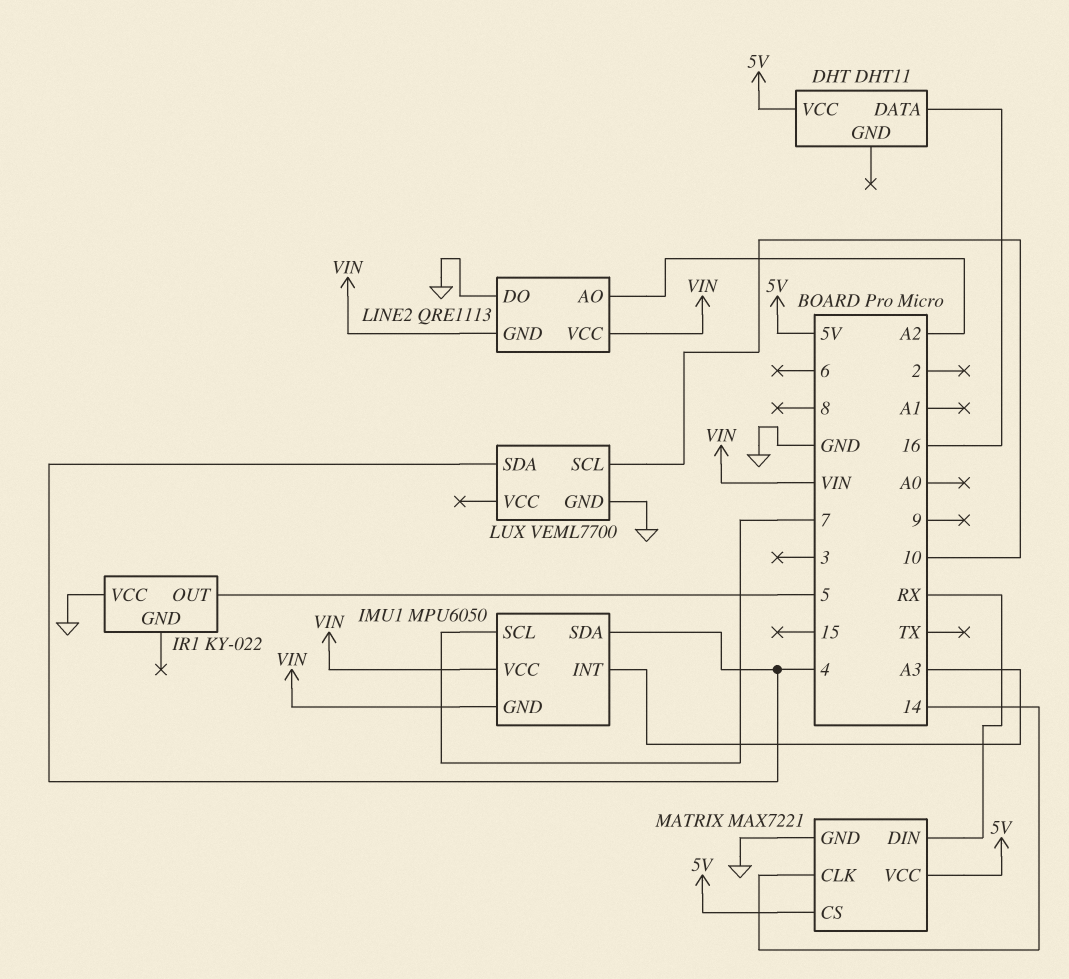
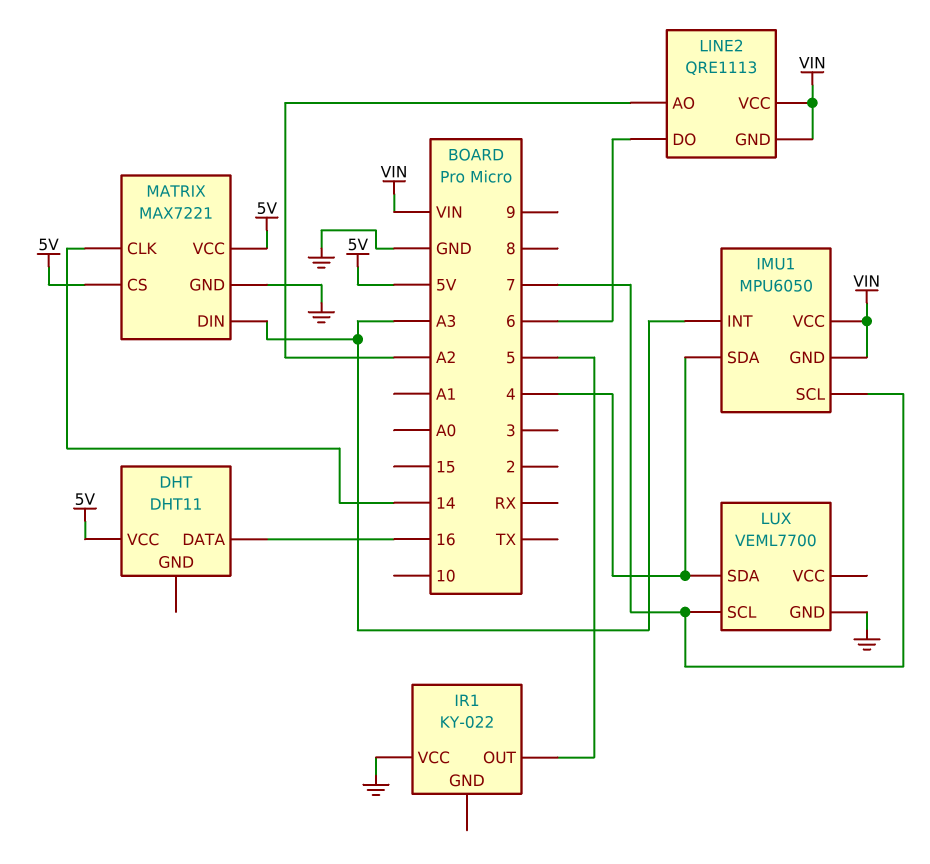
LINE2 pin DO: GND -> 6
LUX pin SCL: 10 -> 7
MATRIX pin DIN: RX -> A3

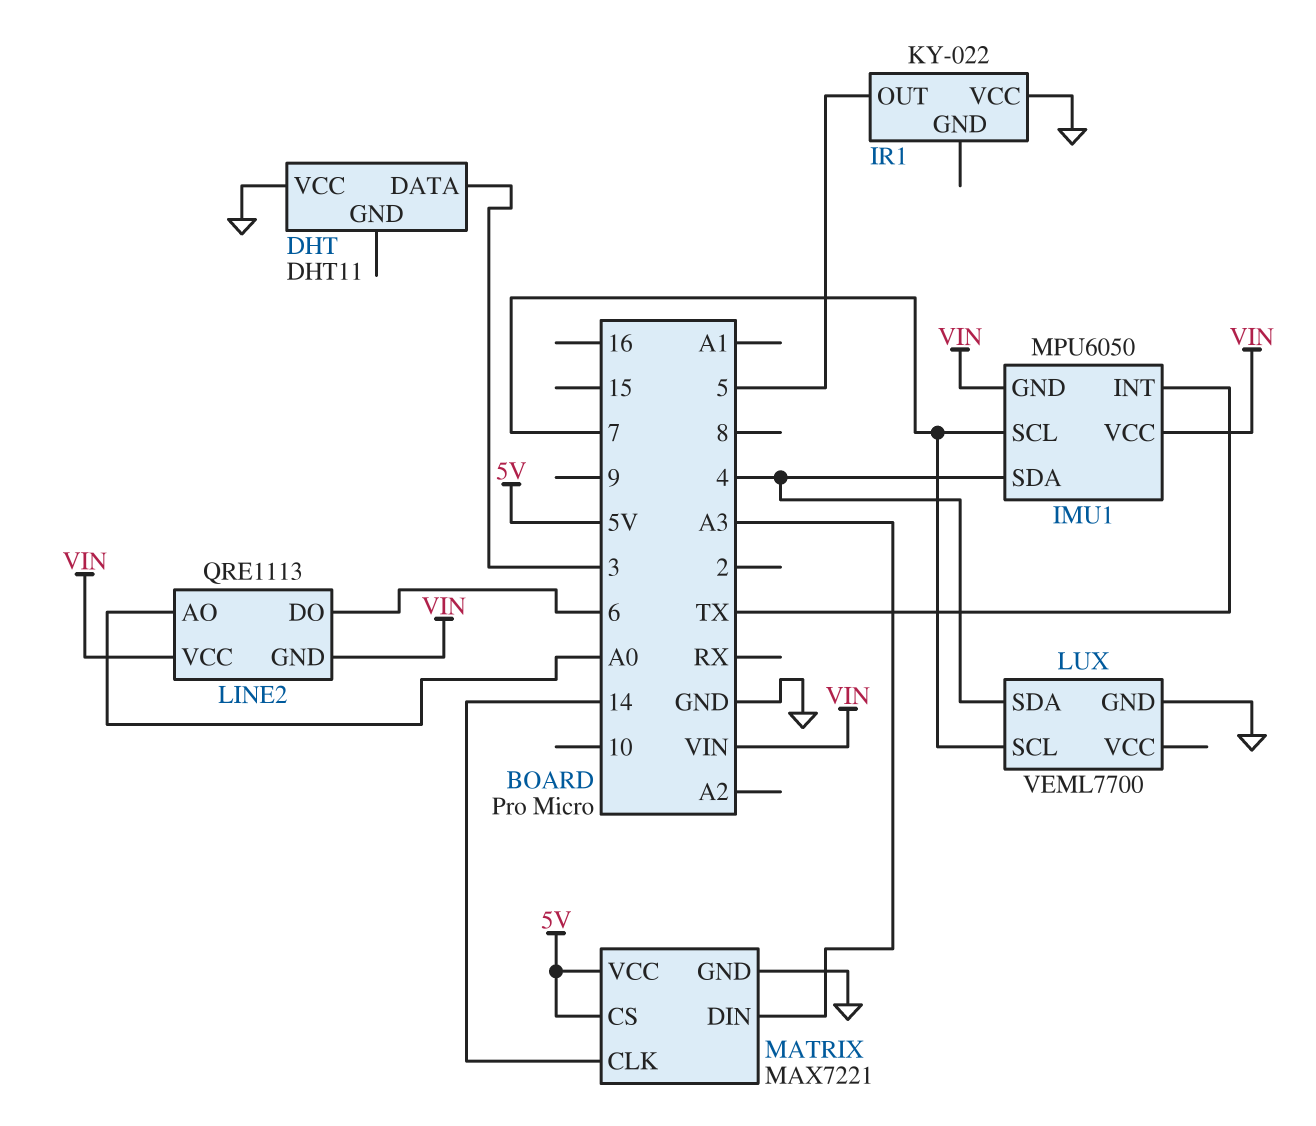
DHT pin DATA: 16 -> 3
DHT pin VCC: 5V -> GND
IMU1 pin INT: A3 -> TX
LINE2 pin AO: A2 -> A0

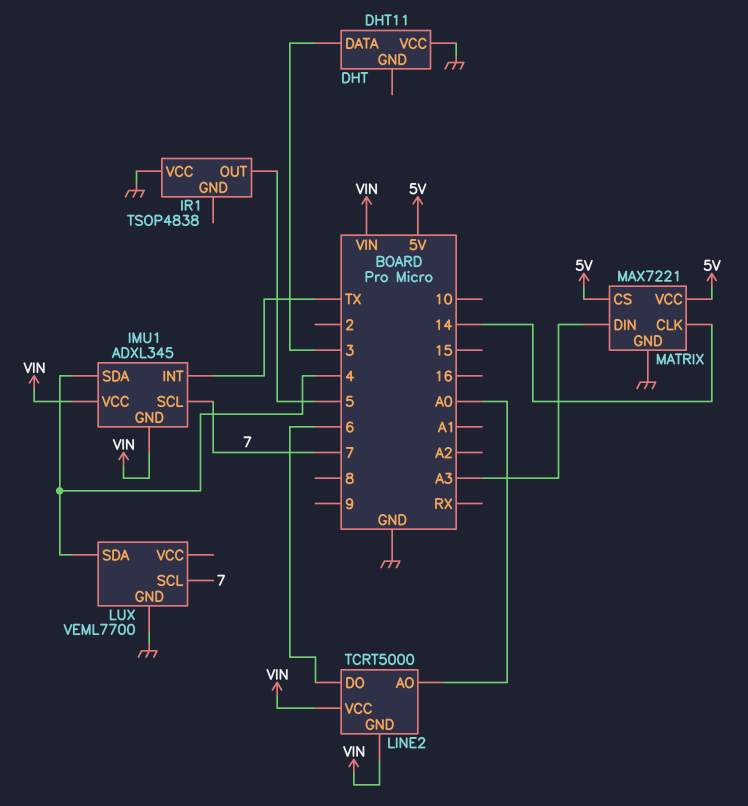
IMU1: MPU6050 -> ADXL345
IR1: KY-022 -> TSOP4838
LINE2: QRE1113 -> TCRT5000

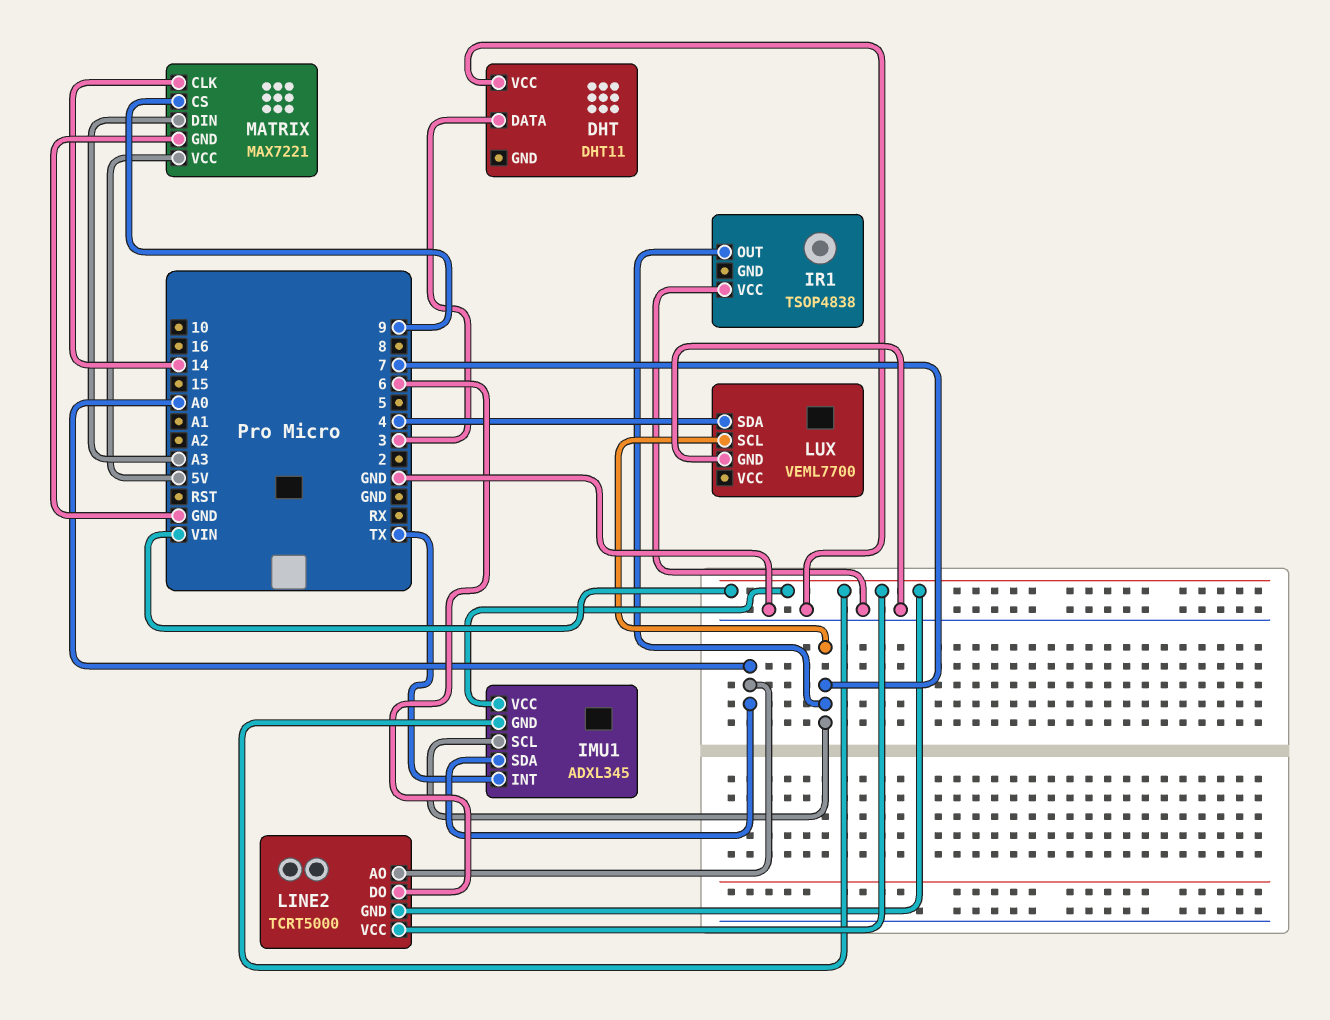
IMU1 pin SDA: 4 -> A0
IR1 pin OUT: 5 -> 7
MATRIX pin CS: 5V -> 9

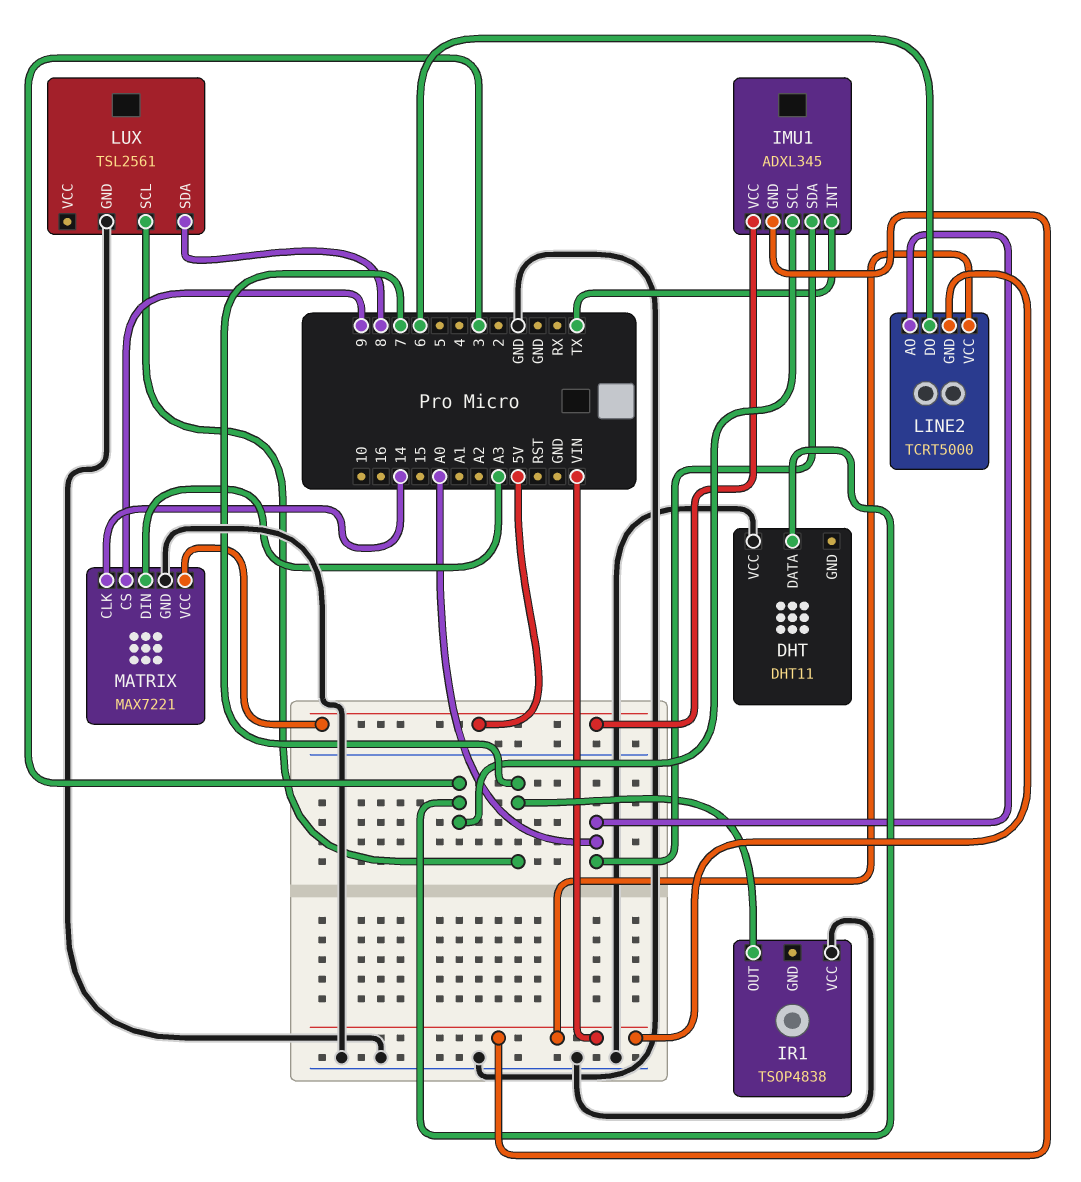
IMU1 pin SCL: 7 -> 3
IMU1 pin VCC: VIN -> 5V
LUX: VEML7700 -> TSL2561
LUX pin SDA: 4 -> 8

